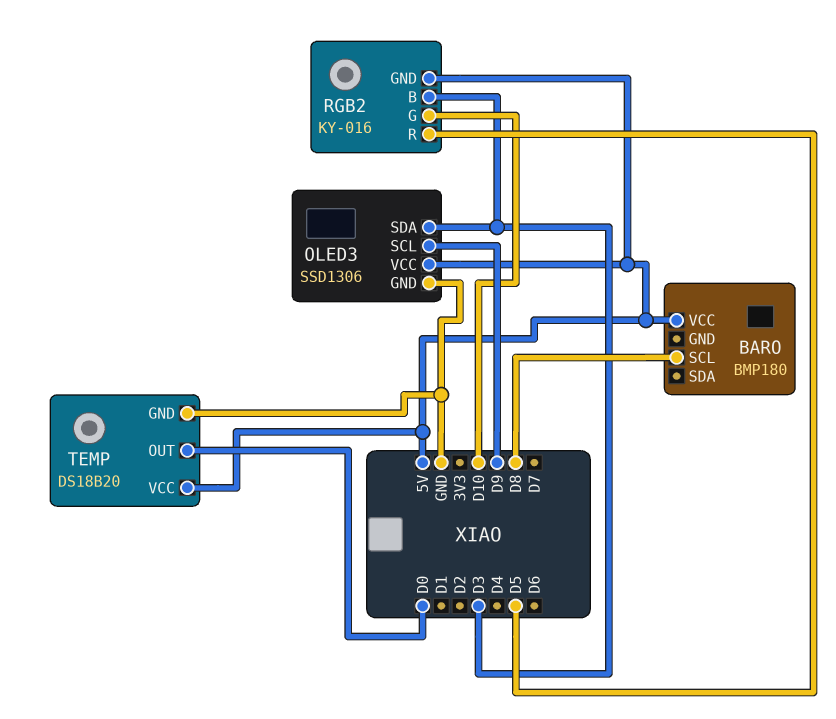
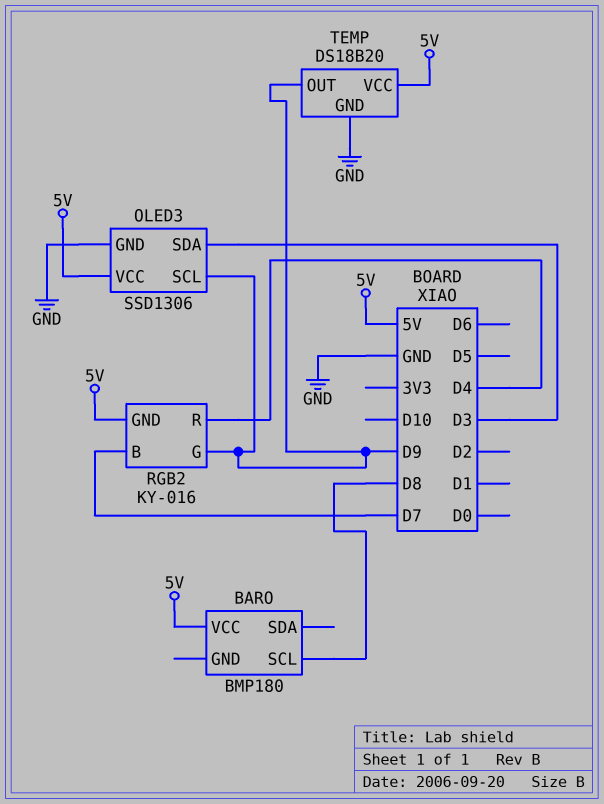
RGB2 pin B: D3 -> D7
RGB2 pin G: D10 -> D9
RGB2 pin R: D5 -> D4
TEMP pin OUT: D0 -> D9

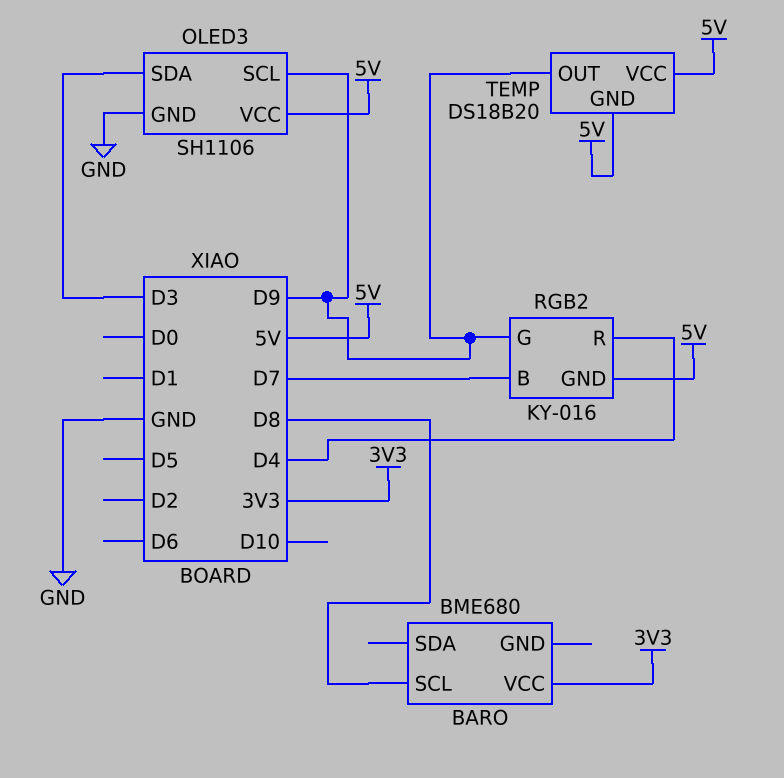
BARO: BMP180 -> BME680
BARO pin VCC: 5V -> 3V3
OLED3: SSD1306 -> SH1106
TEMP pin GND: GND -> 5V

